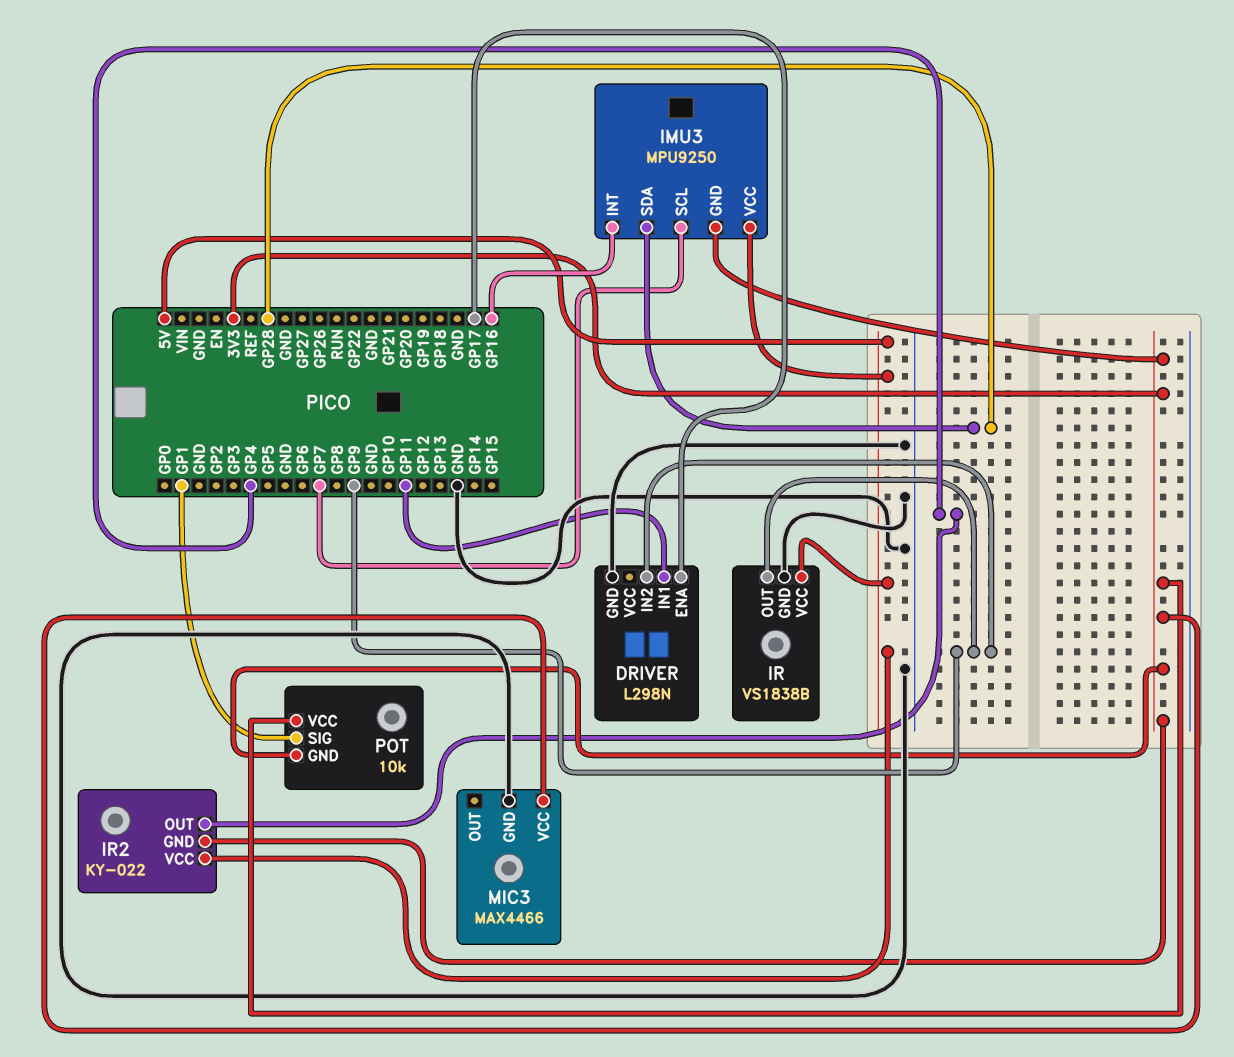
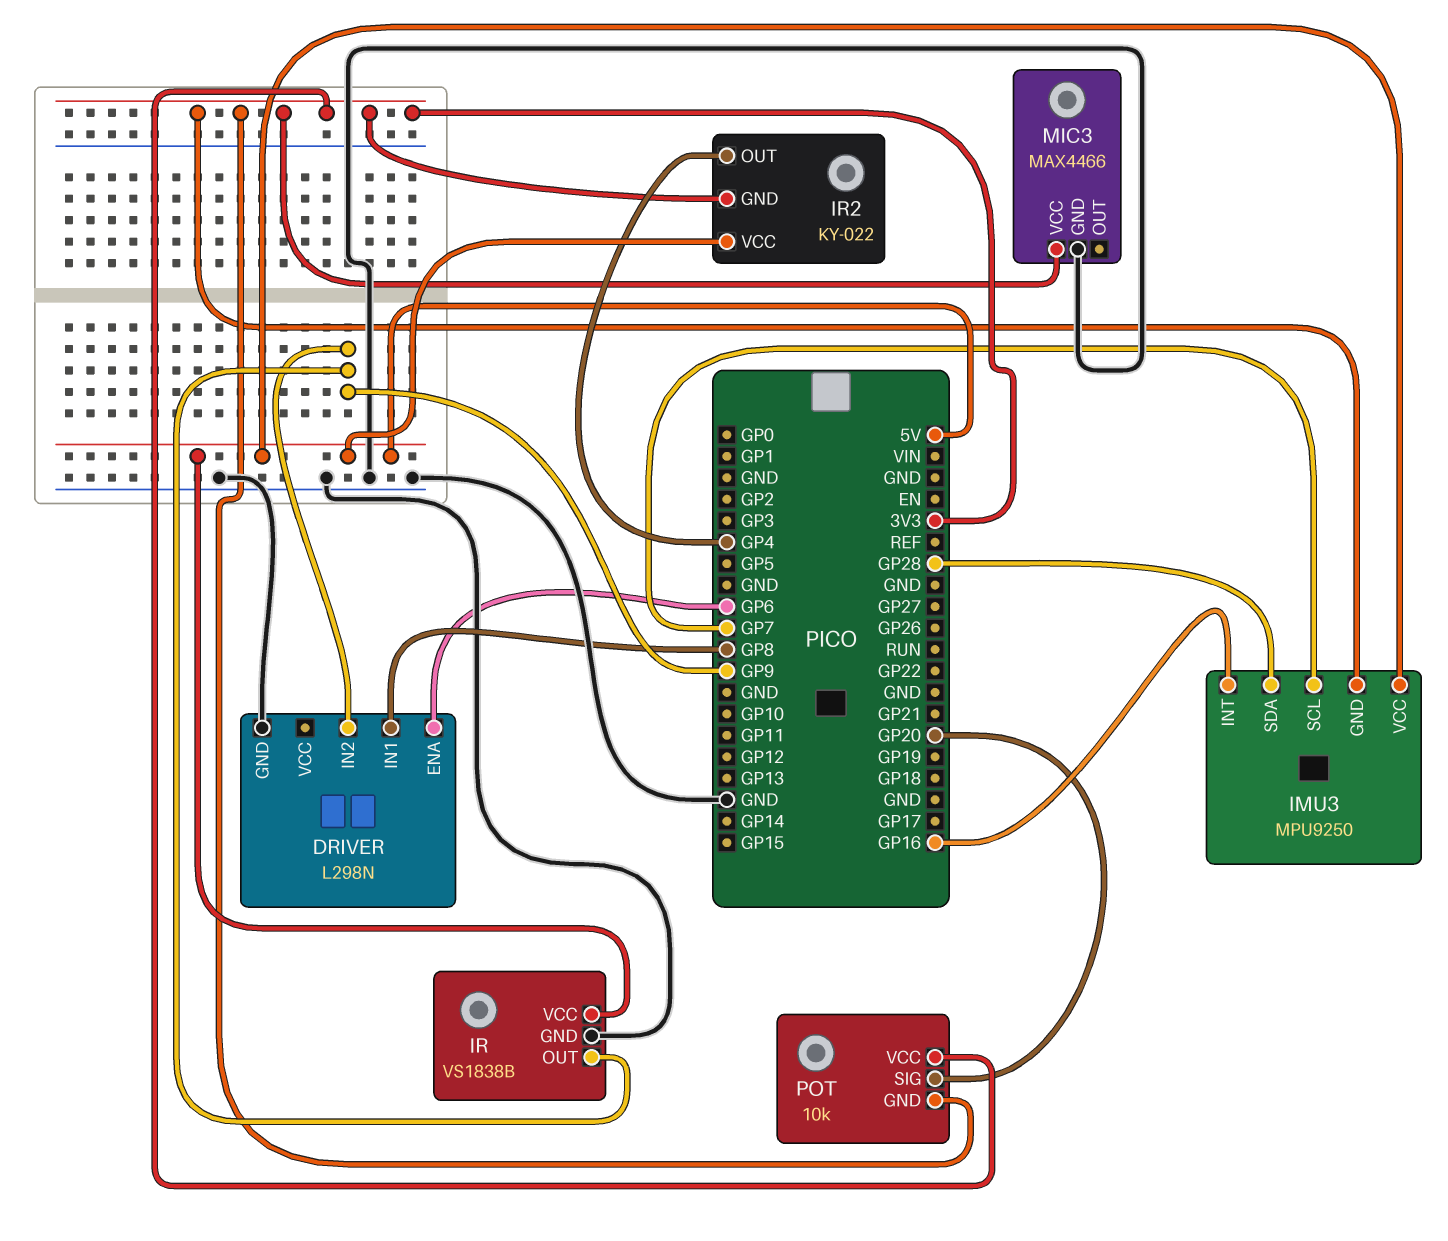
DRIVER pin ENA: GP17 -> GP6
DRIVER pin IN1: GP11 -> GP8
POT pin SIG: GP1 -> GP20

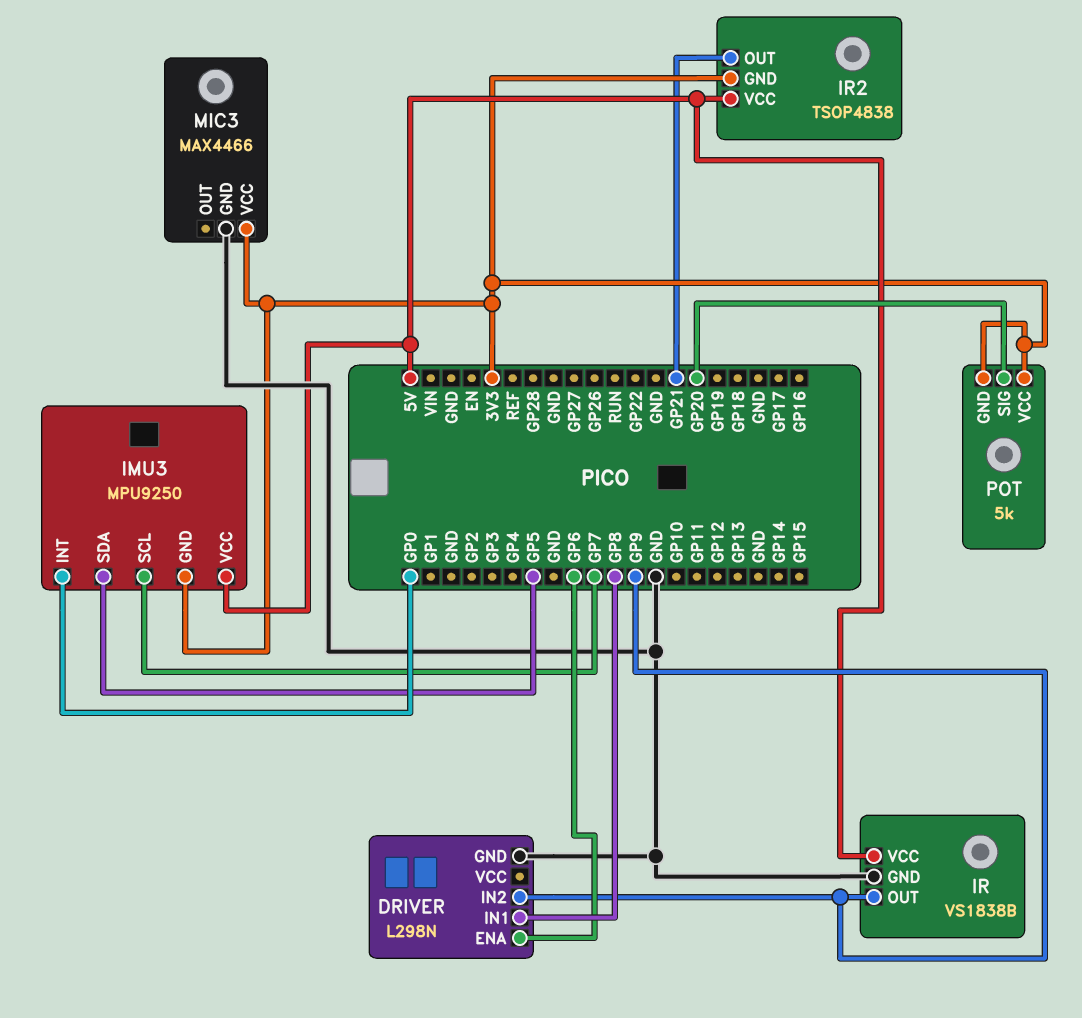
IMU3 pin INT: GP16 -> GP0
IMU3 pin SDA: GP28 -> GP5
IR2: KY-022 -> TSOP4838
IR2 pin OUT: GP4 -> GP21
POT: 10k -> 5k

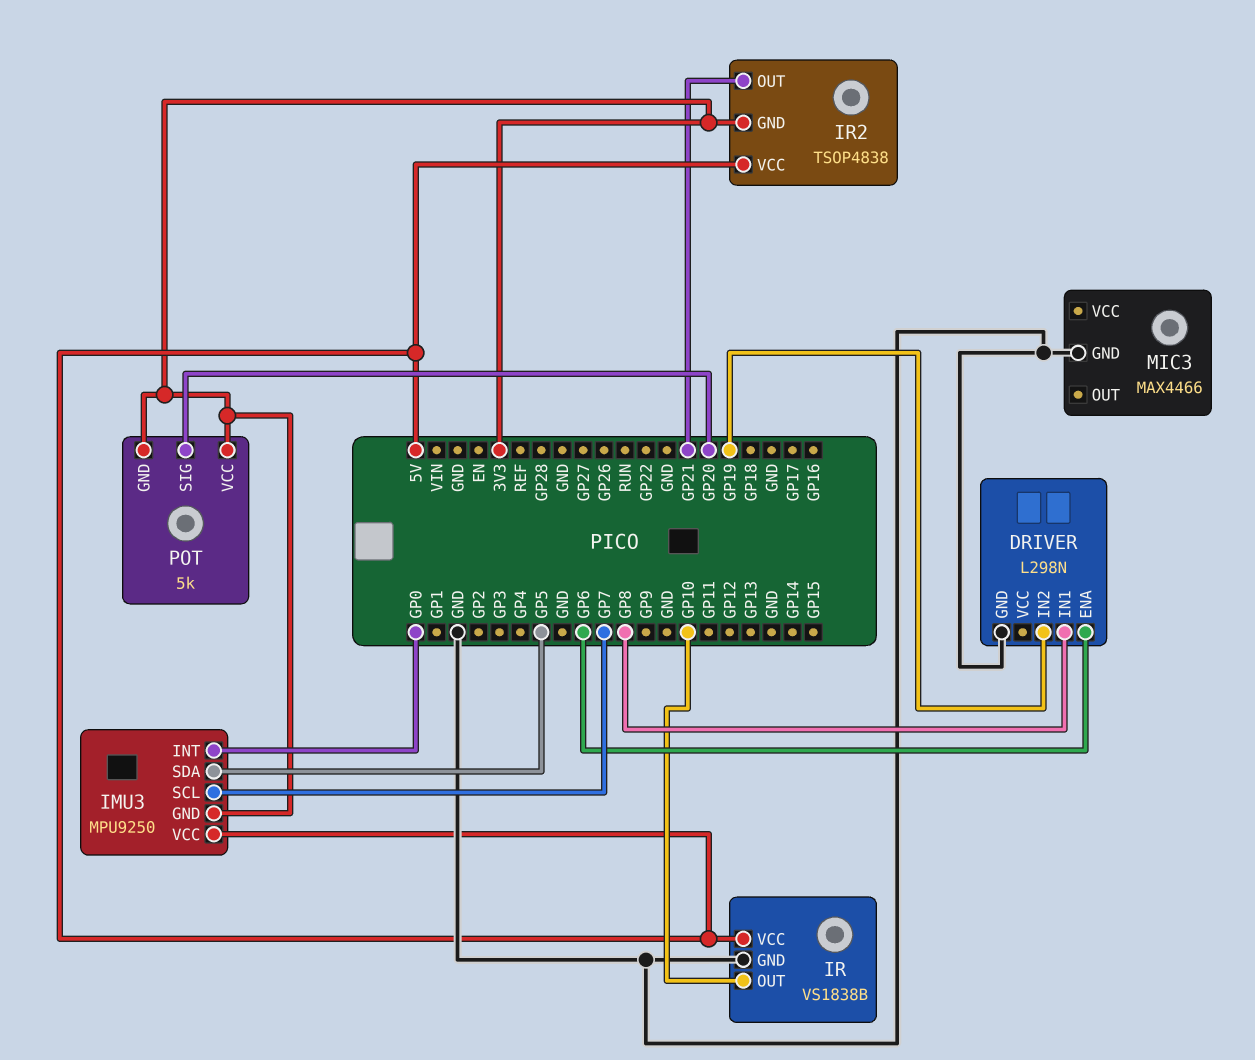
DRIVER pin IN2: GP9 -> GP19
IR pin OUT: GP9 -> GP10
MIC3 pin VCC: 3V3 -> none

